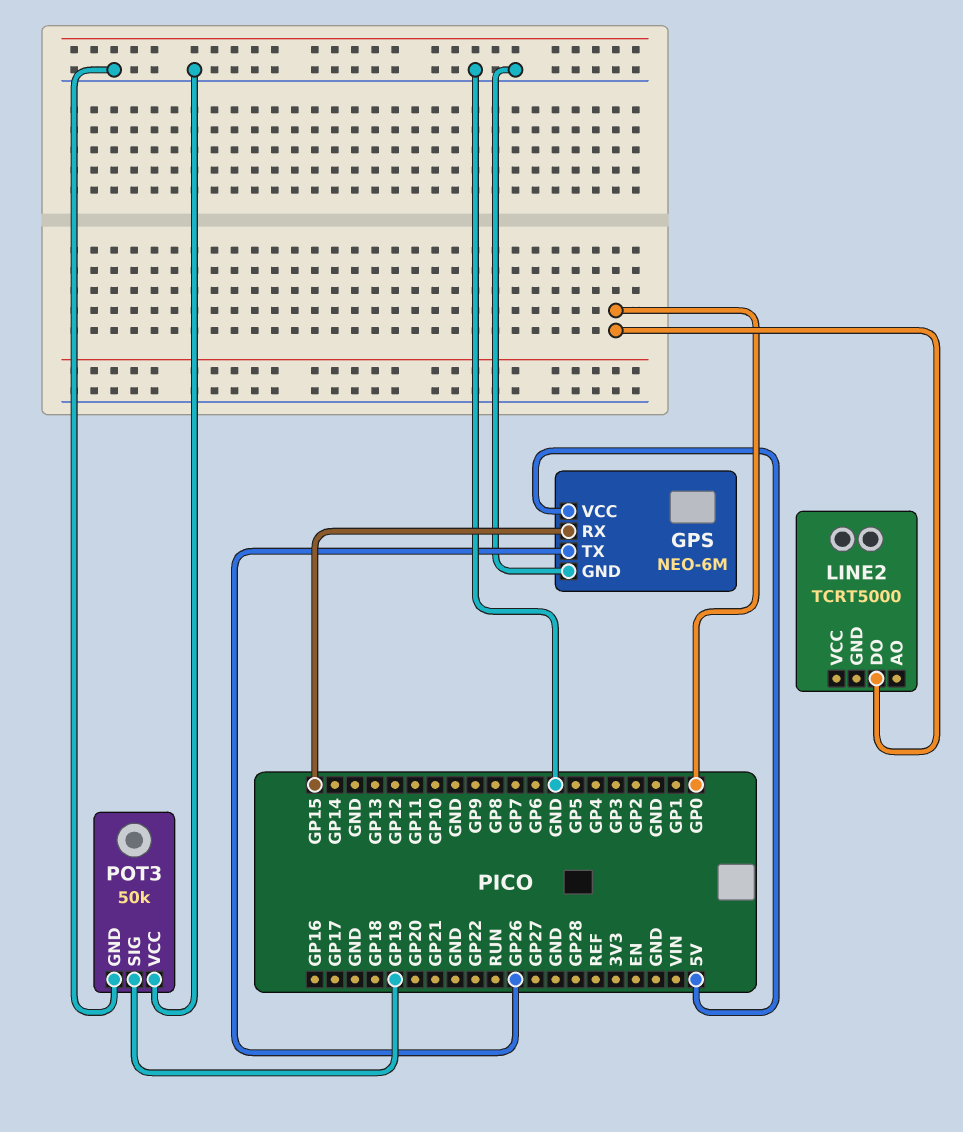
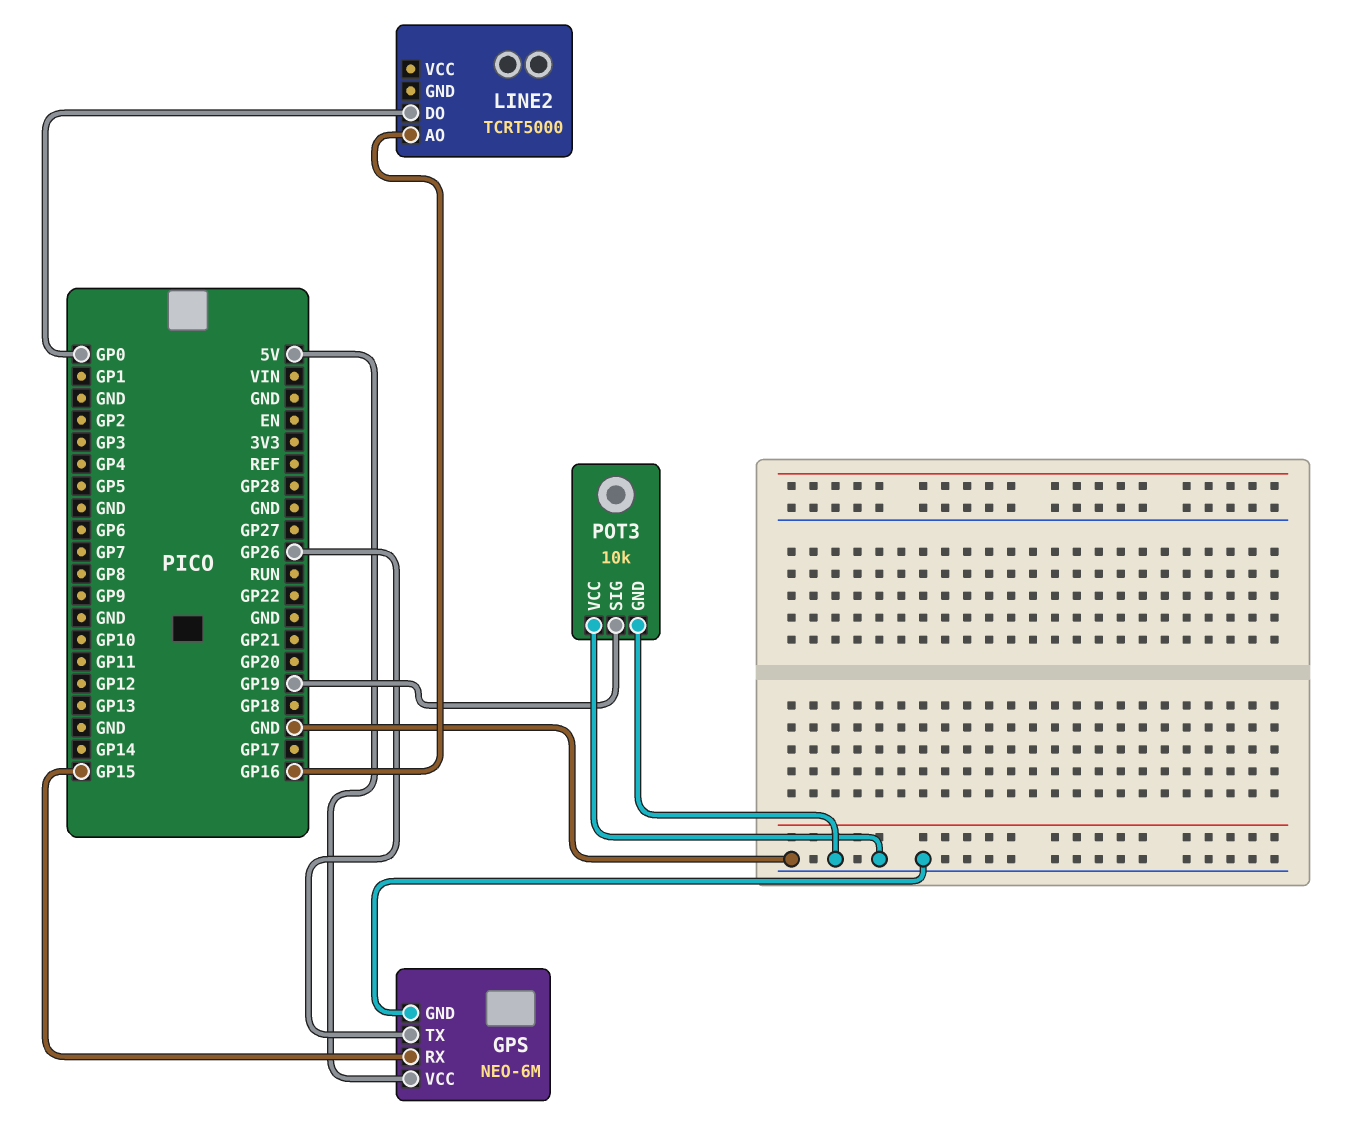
LINE2 pin AO: none -> GP16
POT3: 50k -> 10k

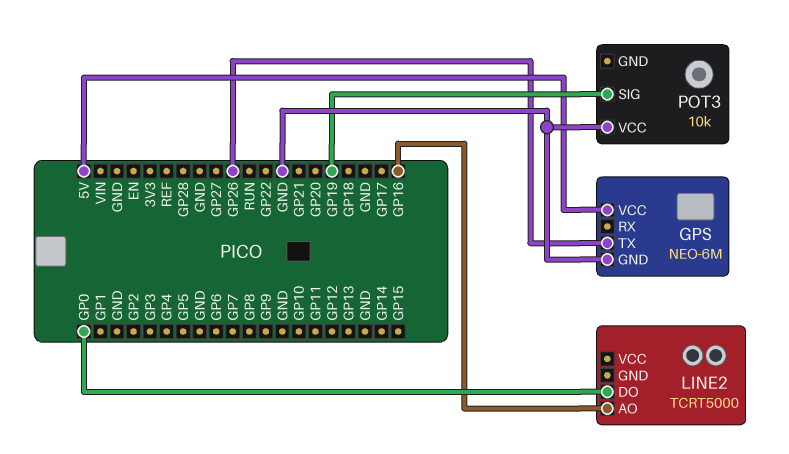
GPS pin RX: GP15 -> none
POT3 pin GND: GND -> none

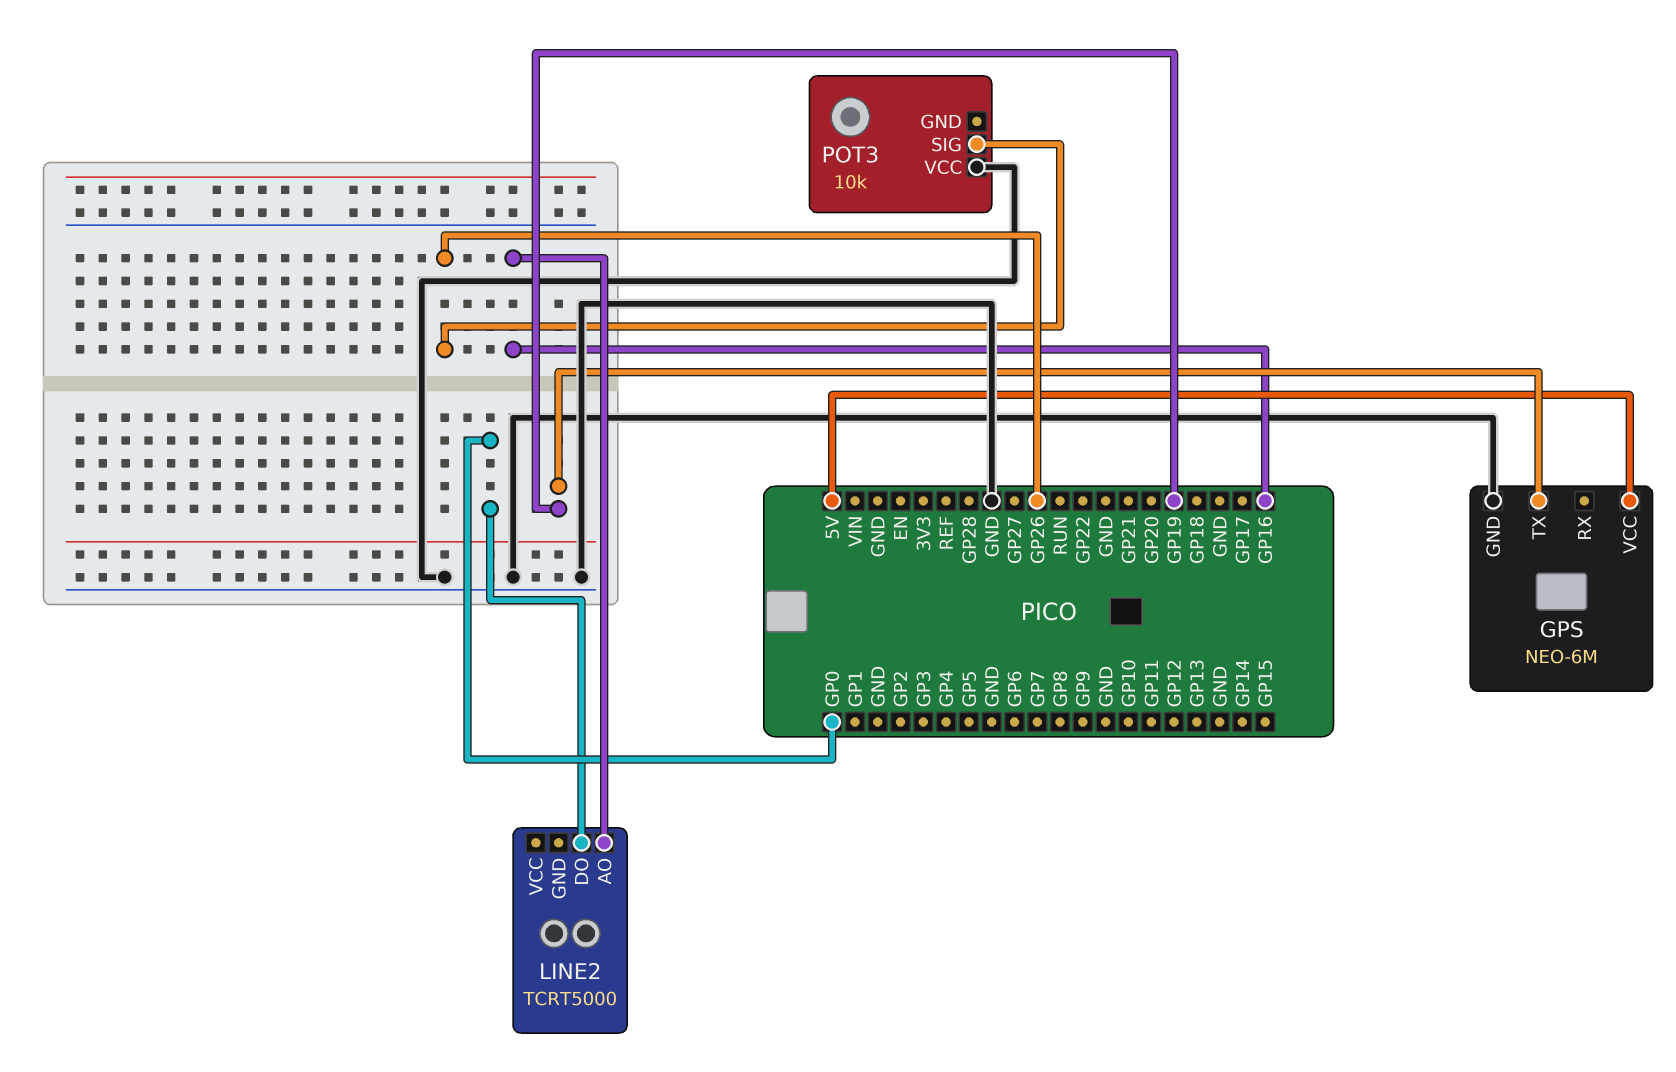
GPS pin TX: GP26 -> GP19
POT3 pin SIG: GP19 -> GP26

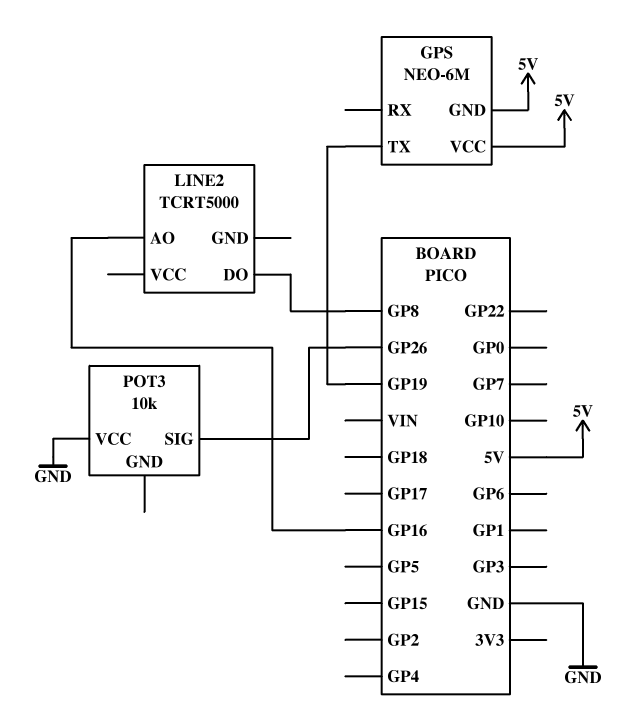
GPS pin GND: GND -> 5V
LINE2 pin DO: GP0 -> GP8

